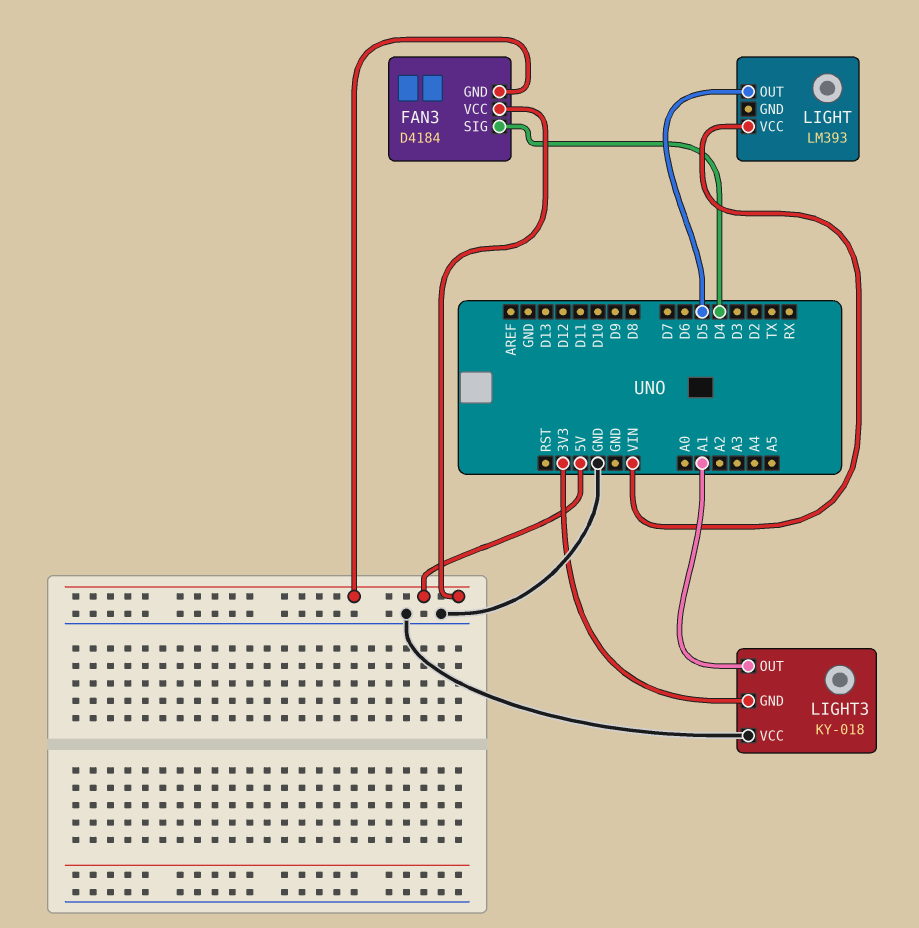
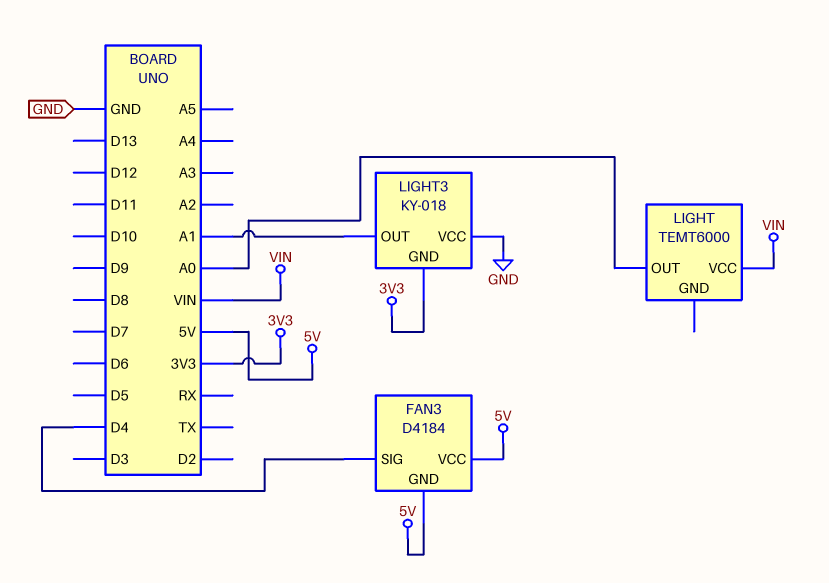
LIGHT: LM393 -> TEMT6000
LIGHT pin OUT: D5 -> A0

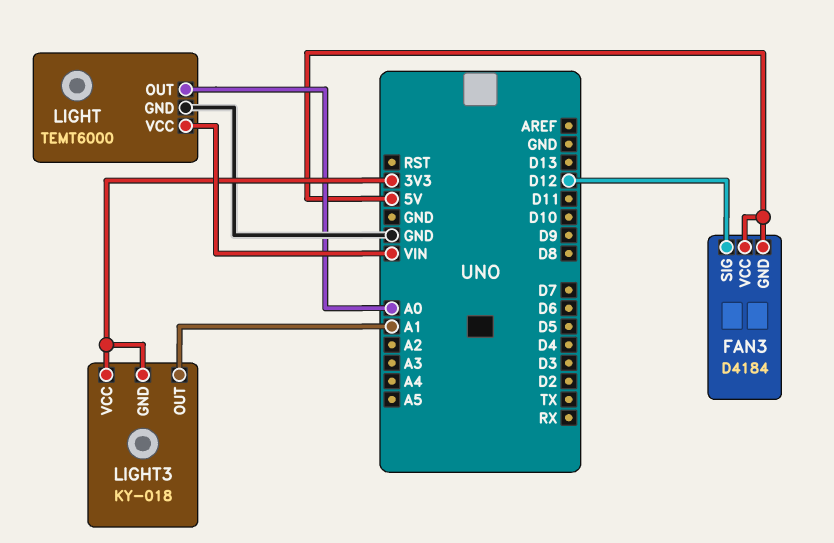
FAN3 pin SIG: D4 -> D12
LIGHT pin GND: none -> GND
LIGHT3 pin VCC: GND -> 3V3

